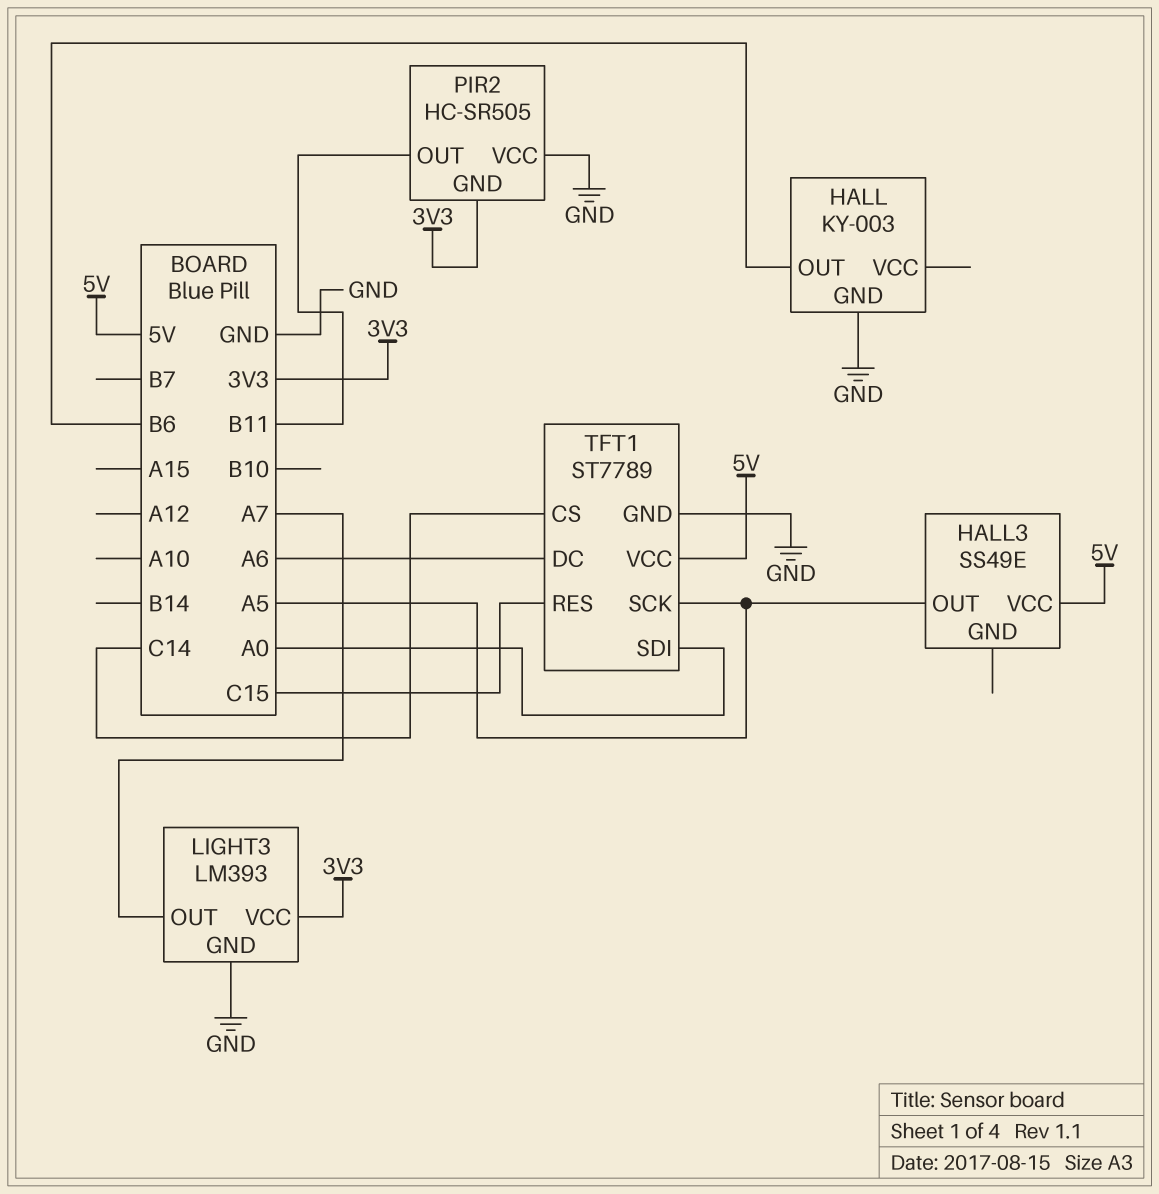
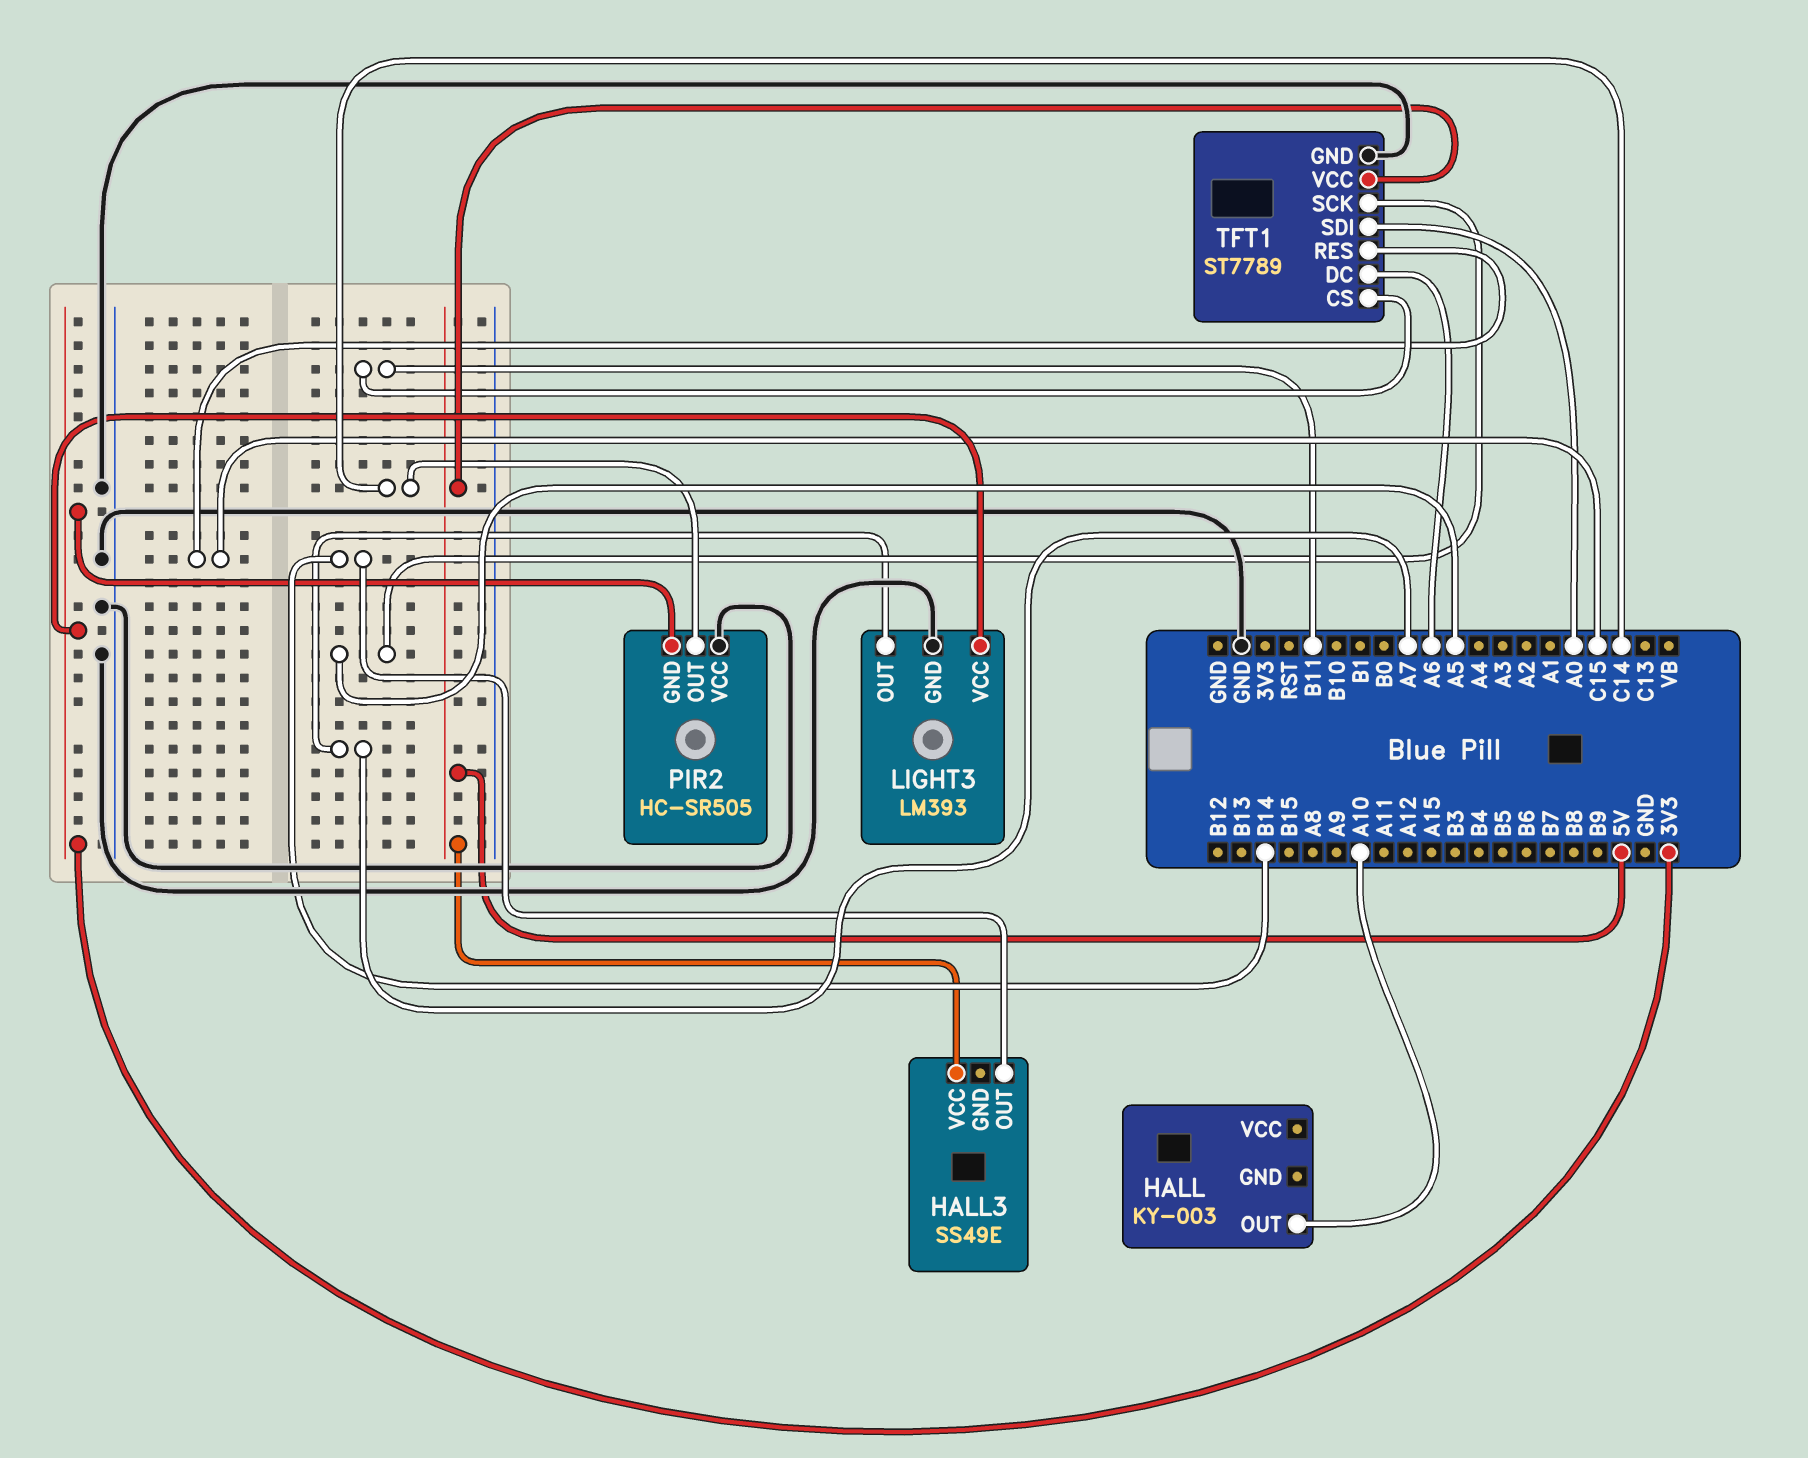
HALL pin GND: GND -> none
HALL pin OUT: B6 -> A10
HALL3 pin OUT: A5 -> B14
PIR2 pin OUT: B11 -> C14
TFT1 pin CS: C14 -> B11

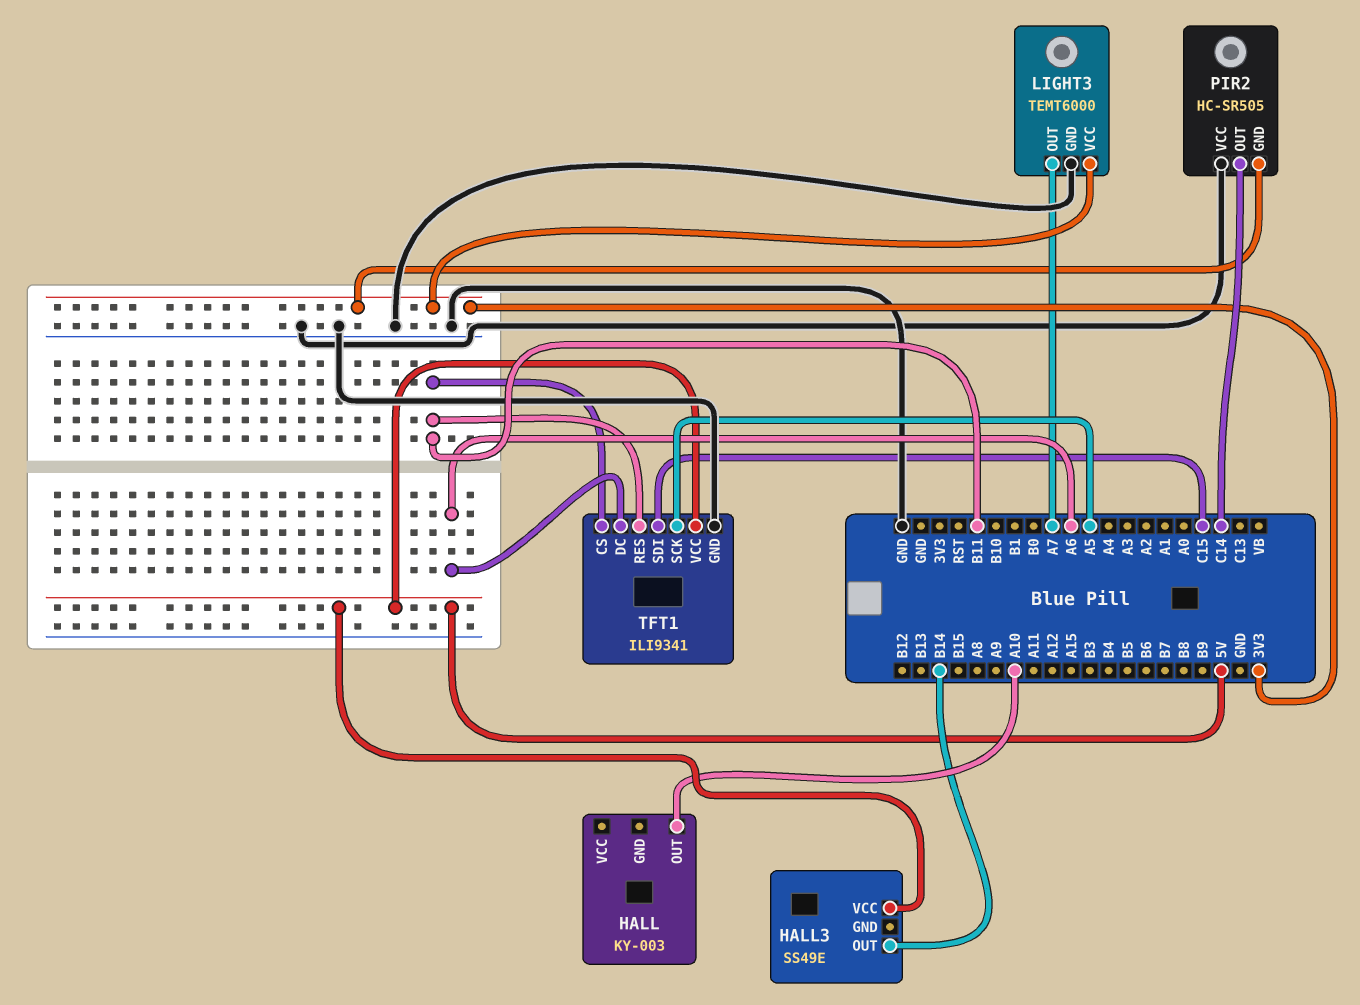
LIGHT3: LM393 -> TEMT6000
TFT1: ST7789 -> ILI9341
TFT1 pin RES: C15 -> B11
TFT1 pin SDI: A0 -> C15

